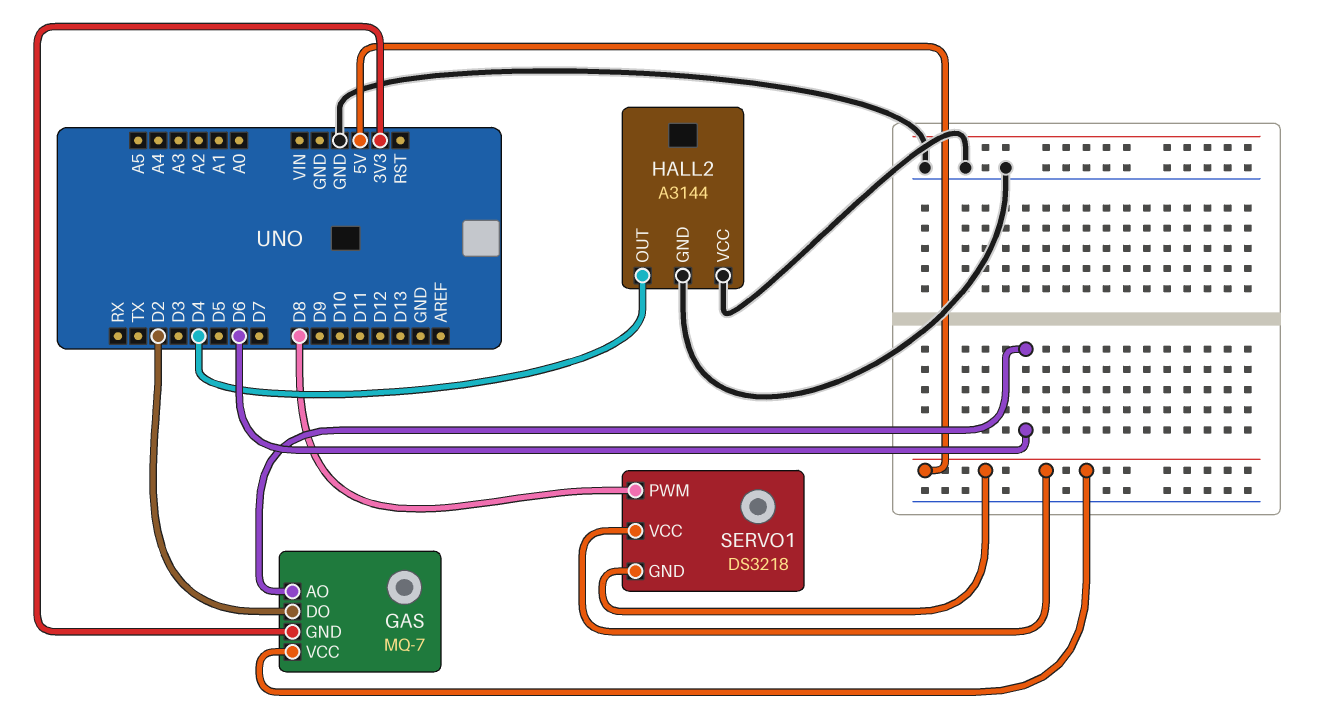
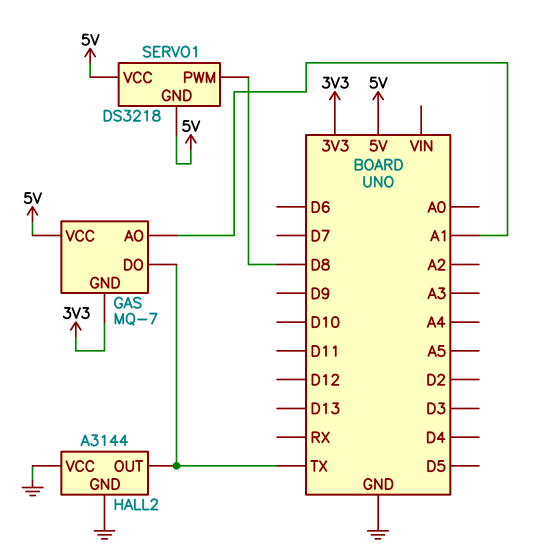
GAS pin AO: D6 -> A1
GAS pin DO: D2 -> TX
HALL2 pin OUT: D4 -> TX

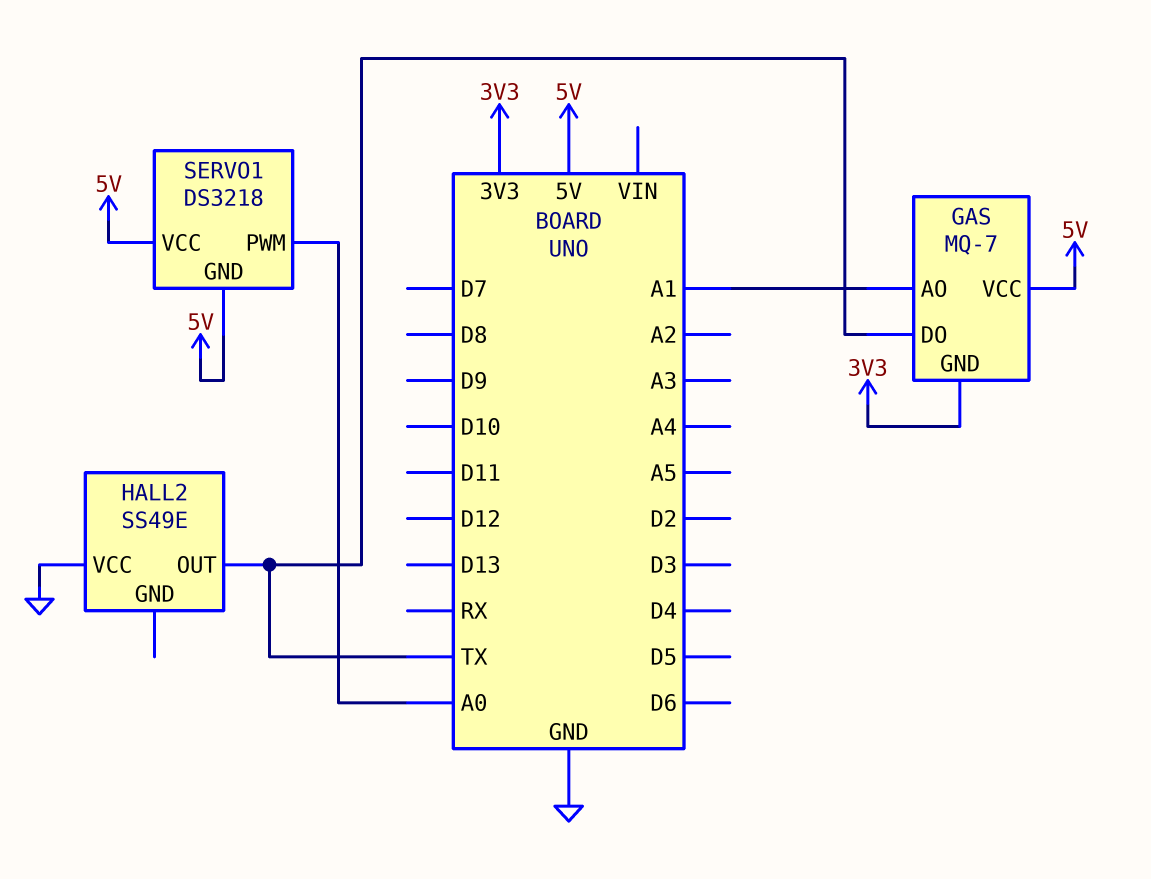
HALL2: A3144 -> SS49E
HALL2 pin GND: GND -> none
SERVO1 pin PWM: D8 -> A0

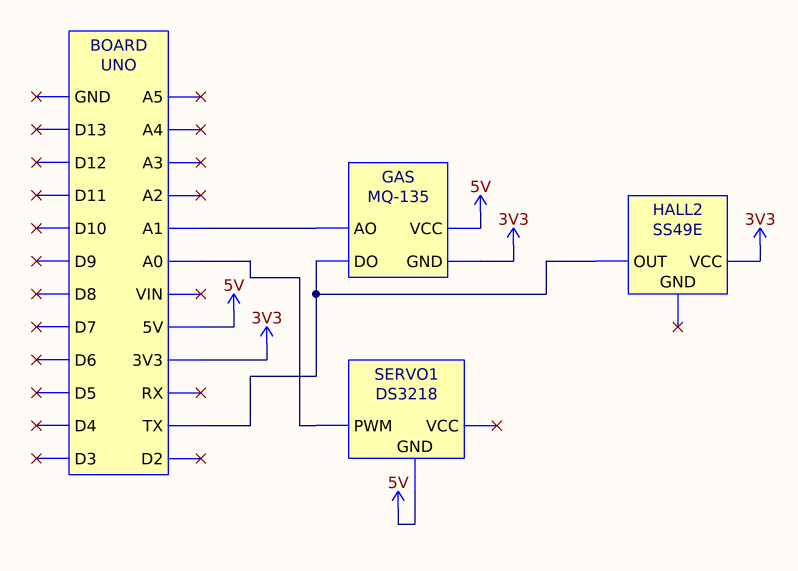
GAS: MQ-7 -> MQ-135
HALL2 pin VCC: GND -> 3V3
SERVO1 pin VCC: 5V -> none

